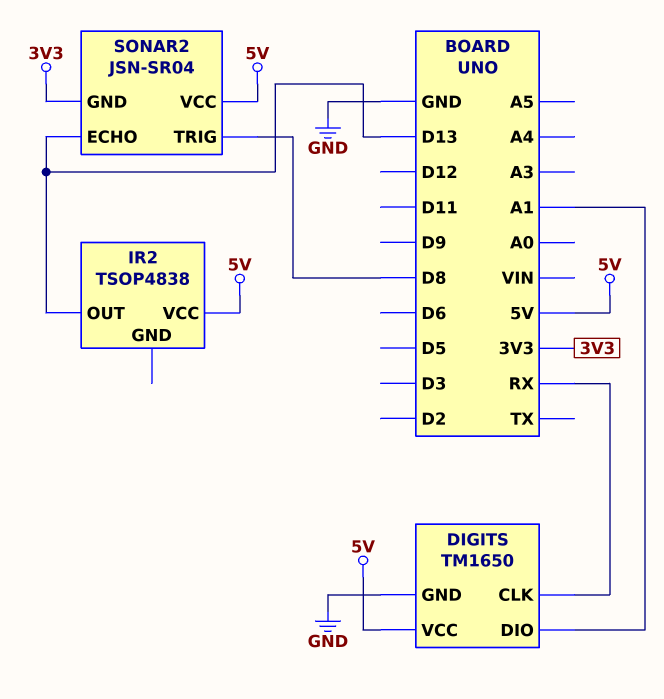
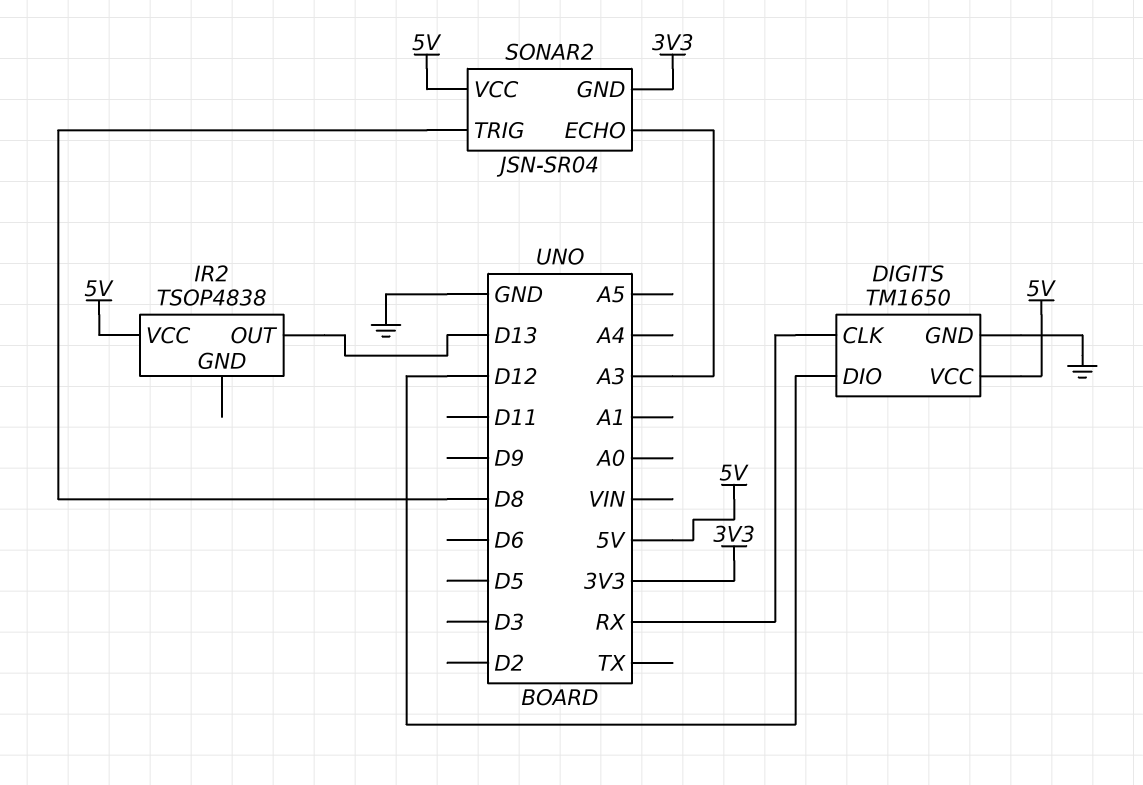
DIGITS pin DIO: A1 -> D12
SONAR2 pin ECHO: D13 -> A3

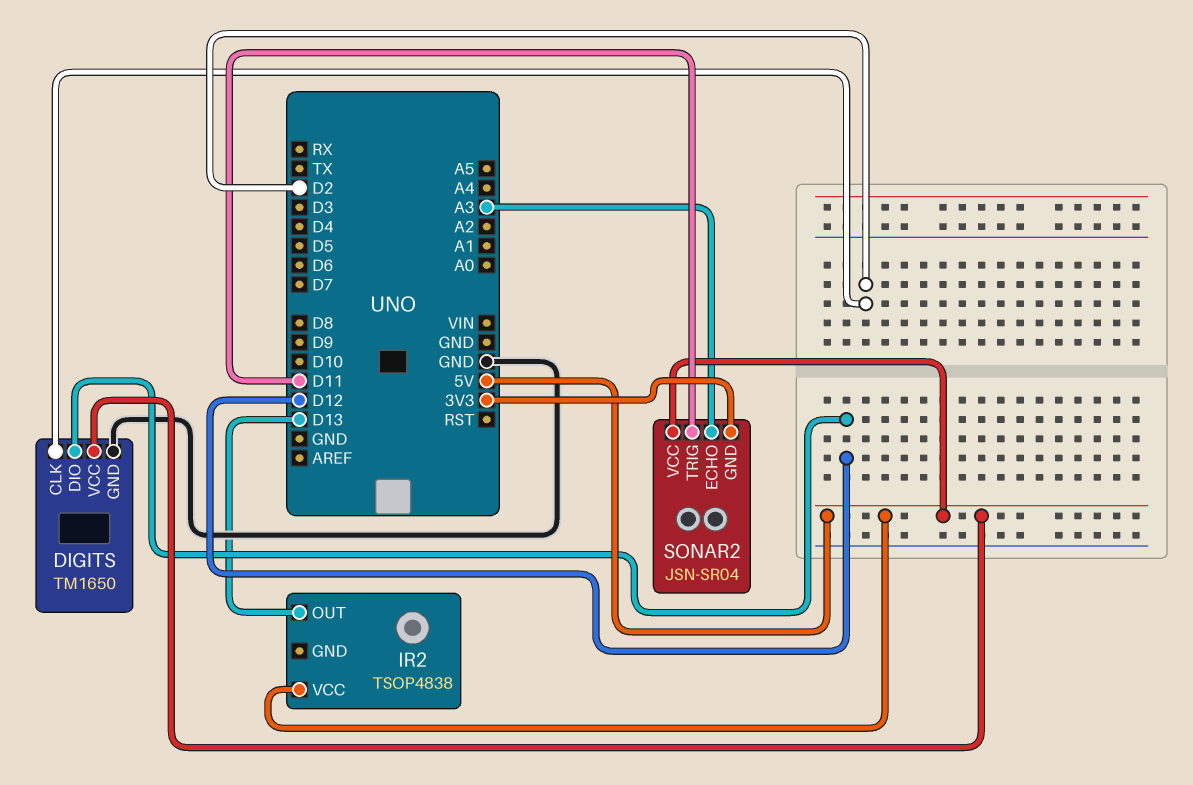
DIGITS pin CLK: RX -> D2
SONAR2 pin TRIG: D8 -> D11

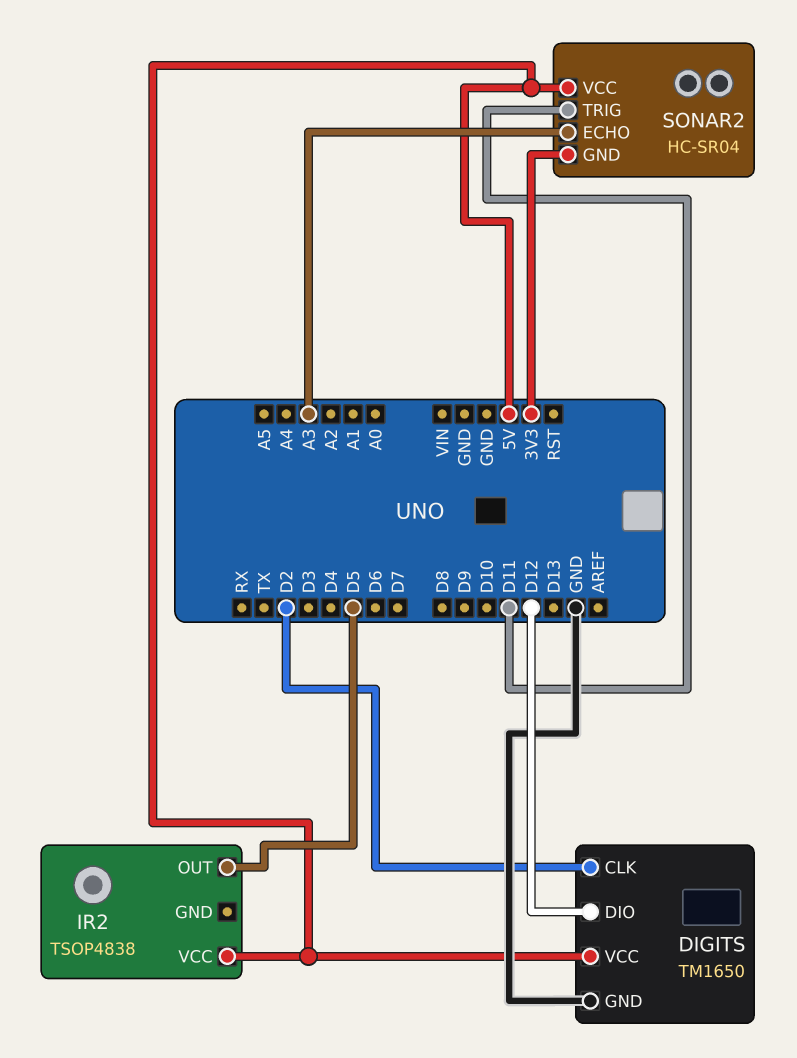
IR2 pin OUT: D13 -> D5
SONAR2: JSN-SR04 -> HC-SR04

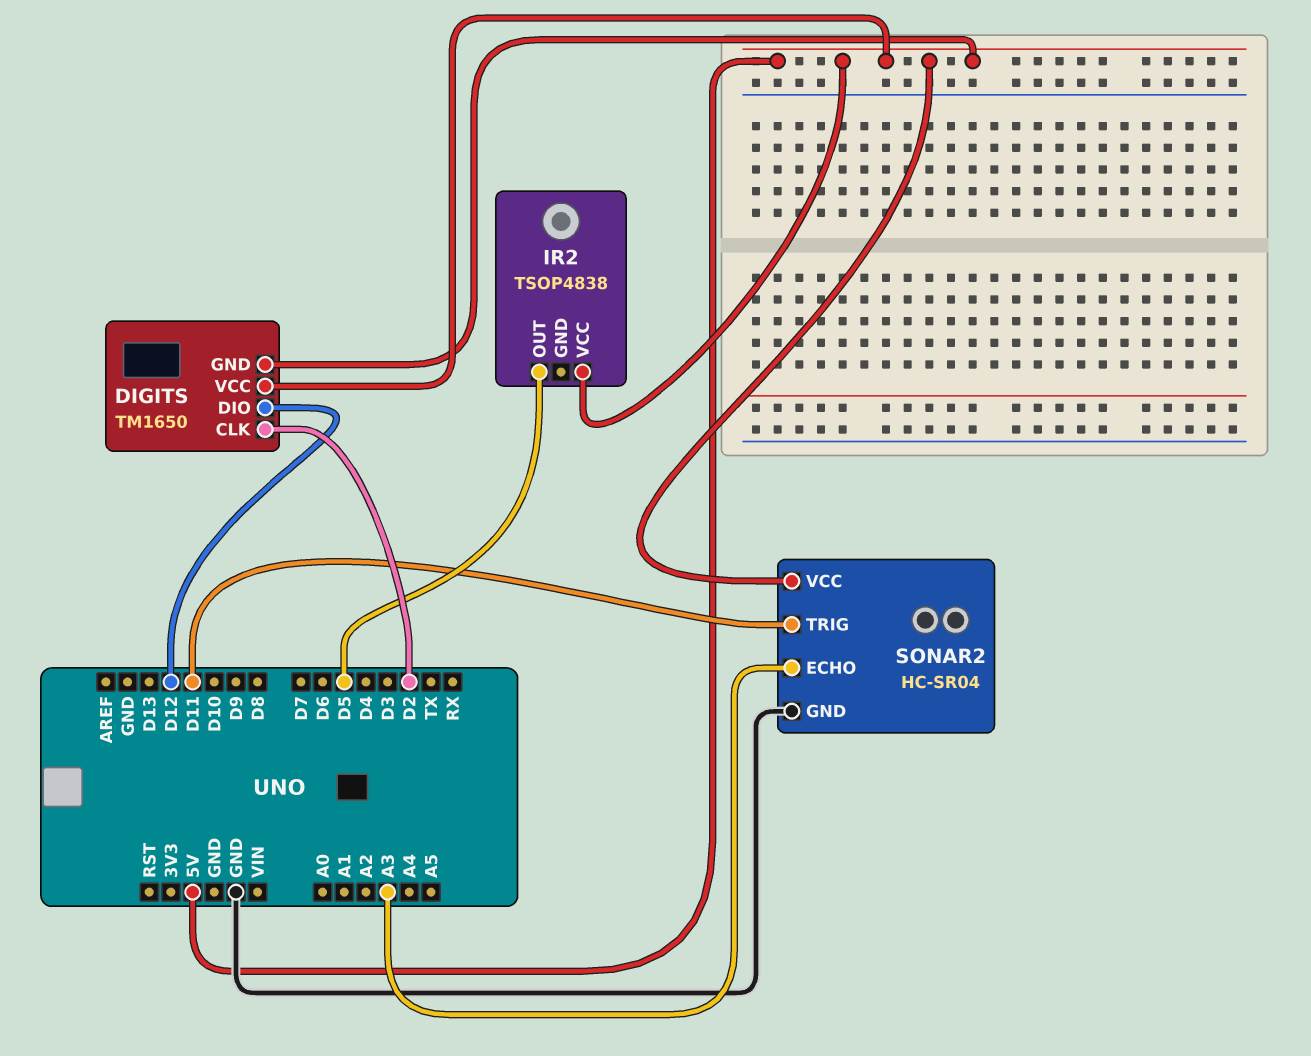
DIGITS pin GND: GND -> 5V
SONAR2 pin GND: 3V3 -> GND

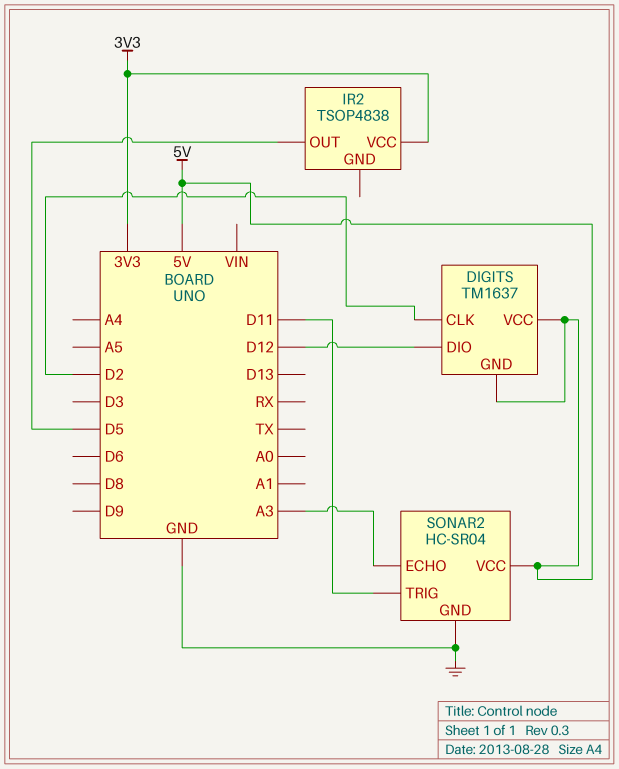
DIGITS: TM1650 -> TM1637
IR2 pin VCC: 5V -> 3V3

